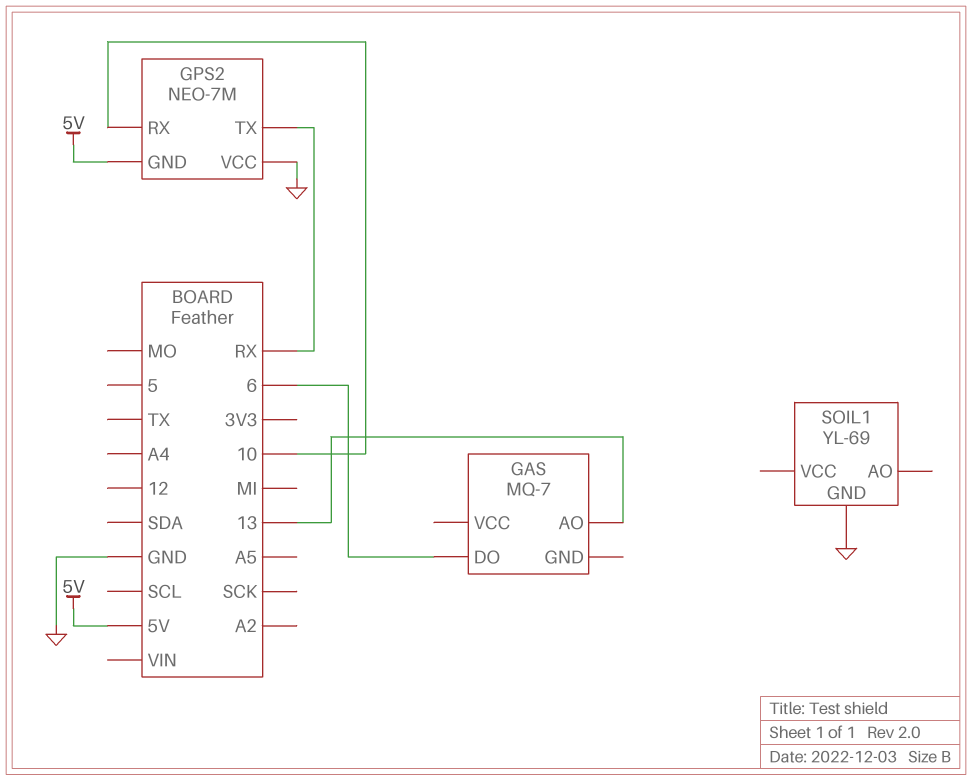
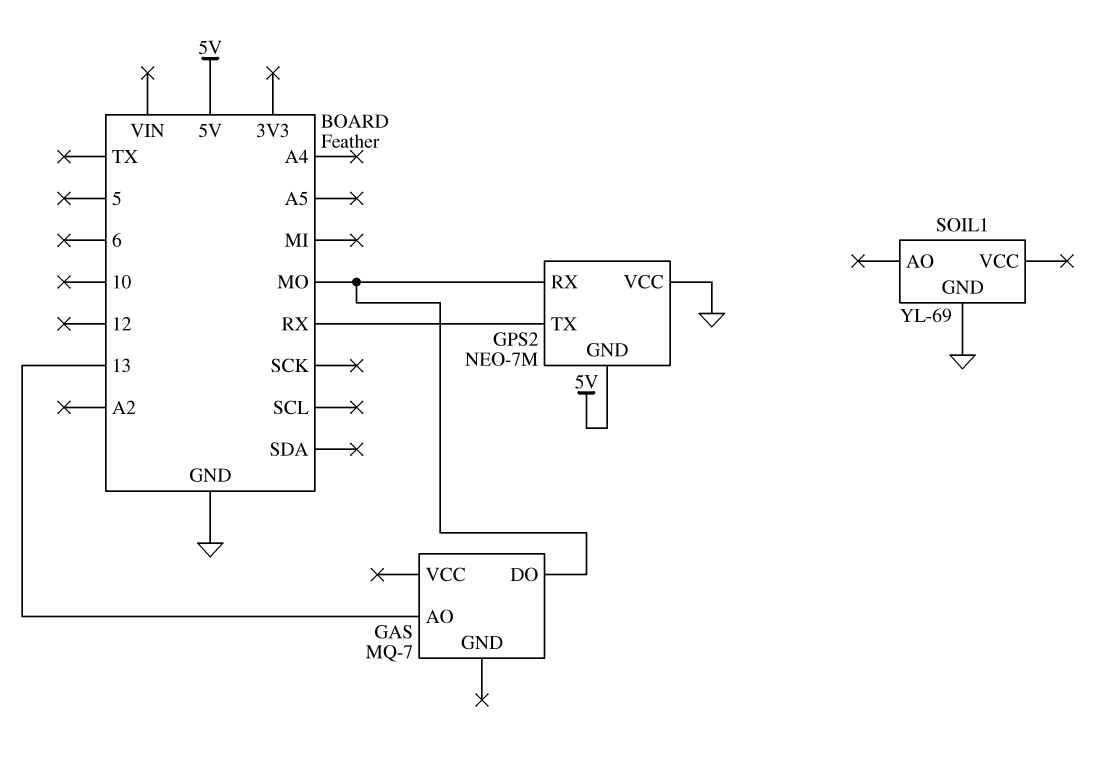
GAS pin DO: 6 -> MO
GPS2 pin RX: 10 -> MO

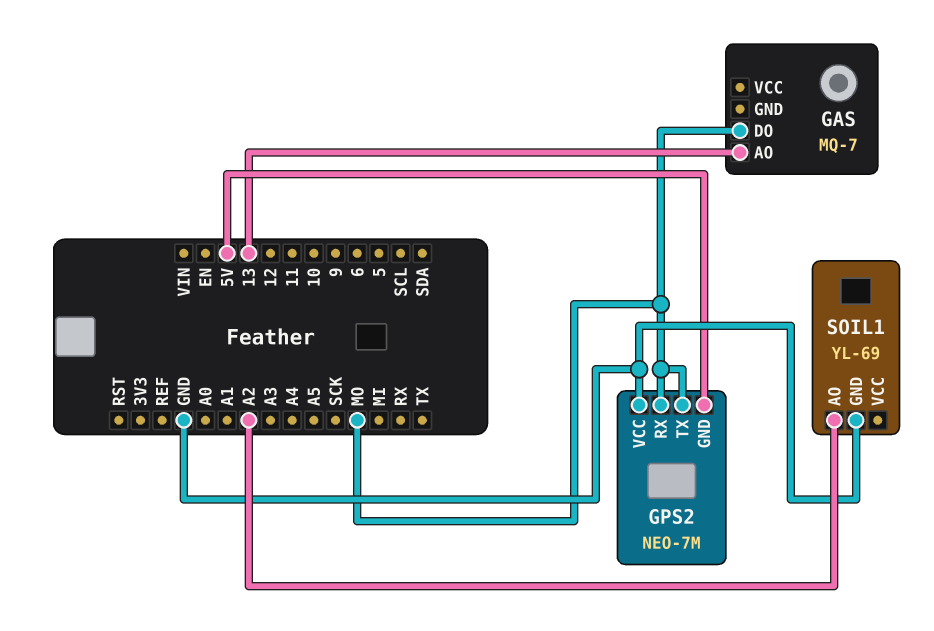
GPS2 pin TX: RX -> MO
SOIL1 pin AO: none -> A2

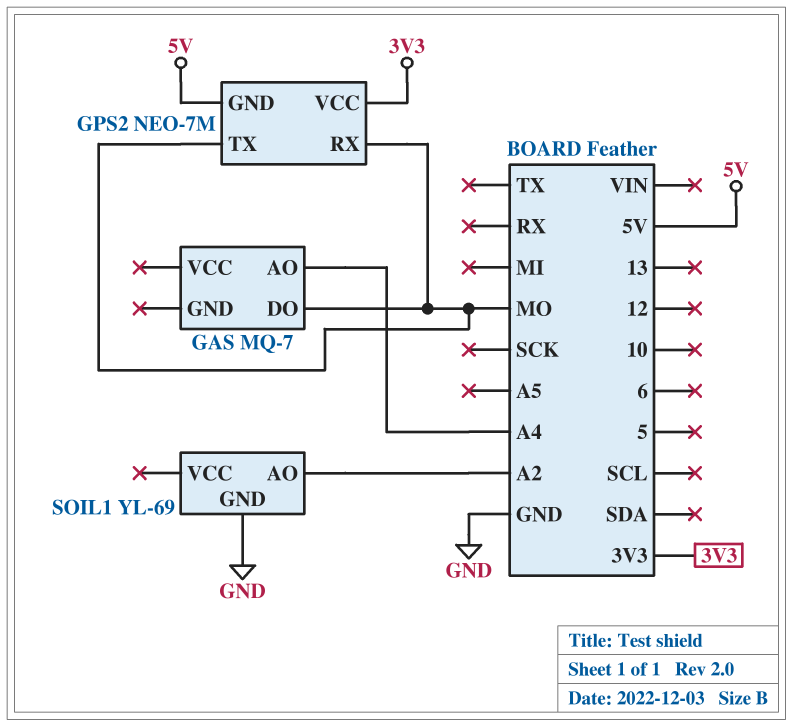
GAS pin AO: 13 -> A4
GPS2 pin VCC: GND -> 3V3

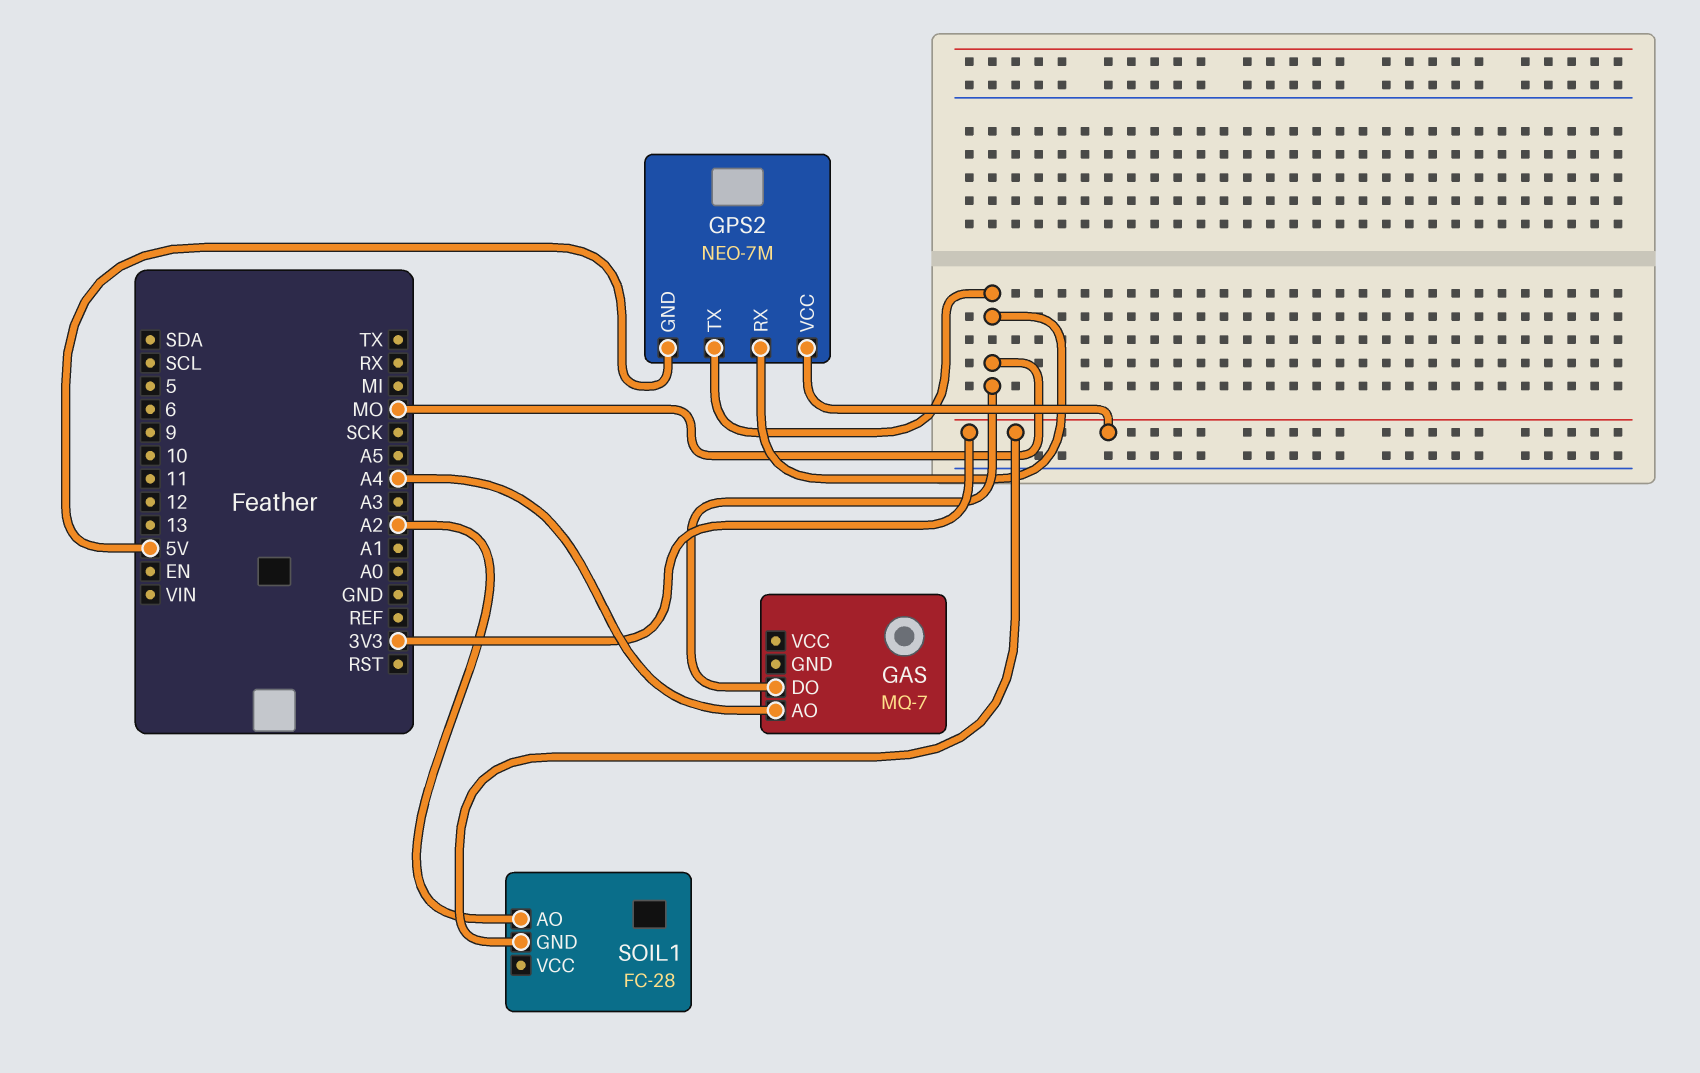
SOIL1: YL-69 -> FC-28
SOIL1 pin GND: GND -> 3V3

